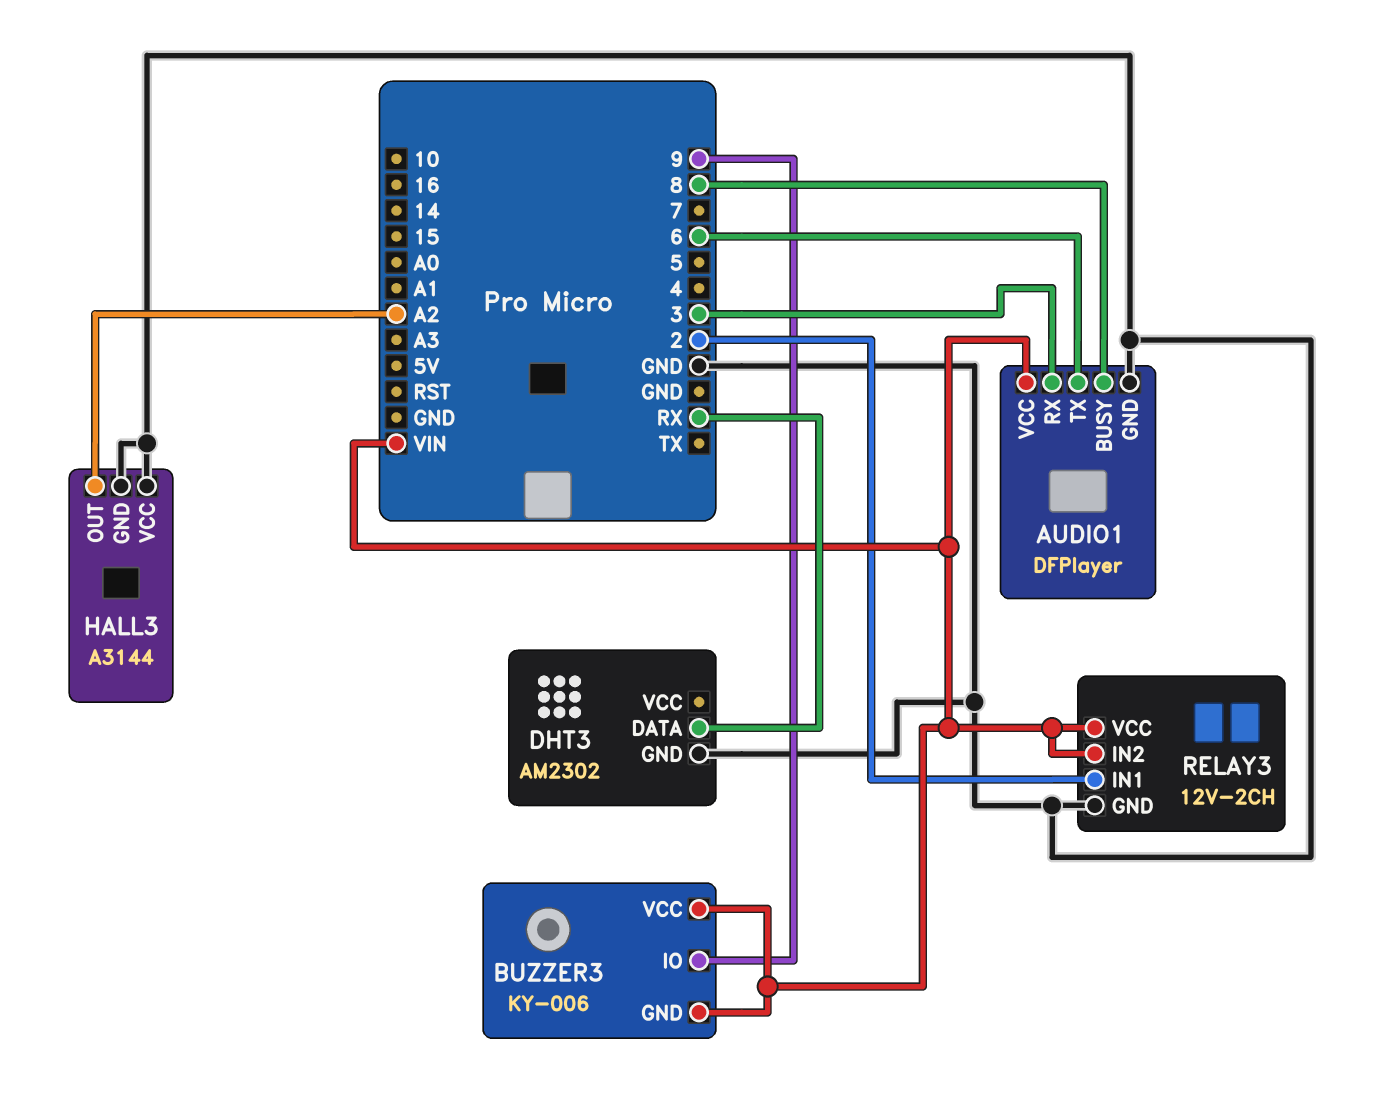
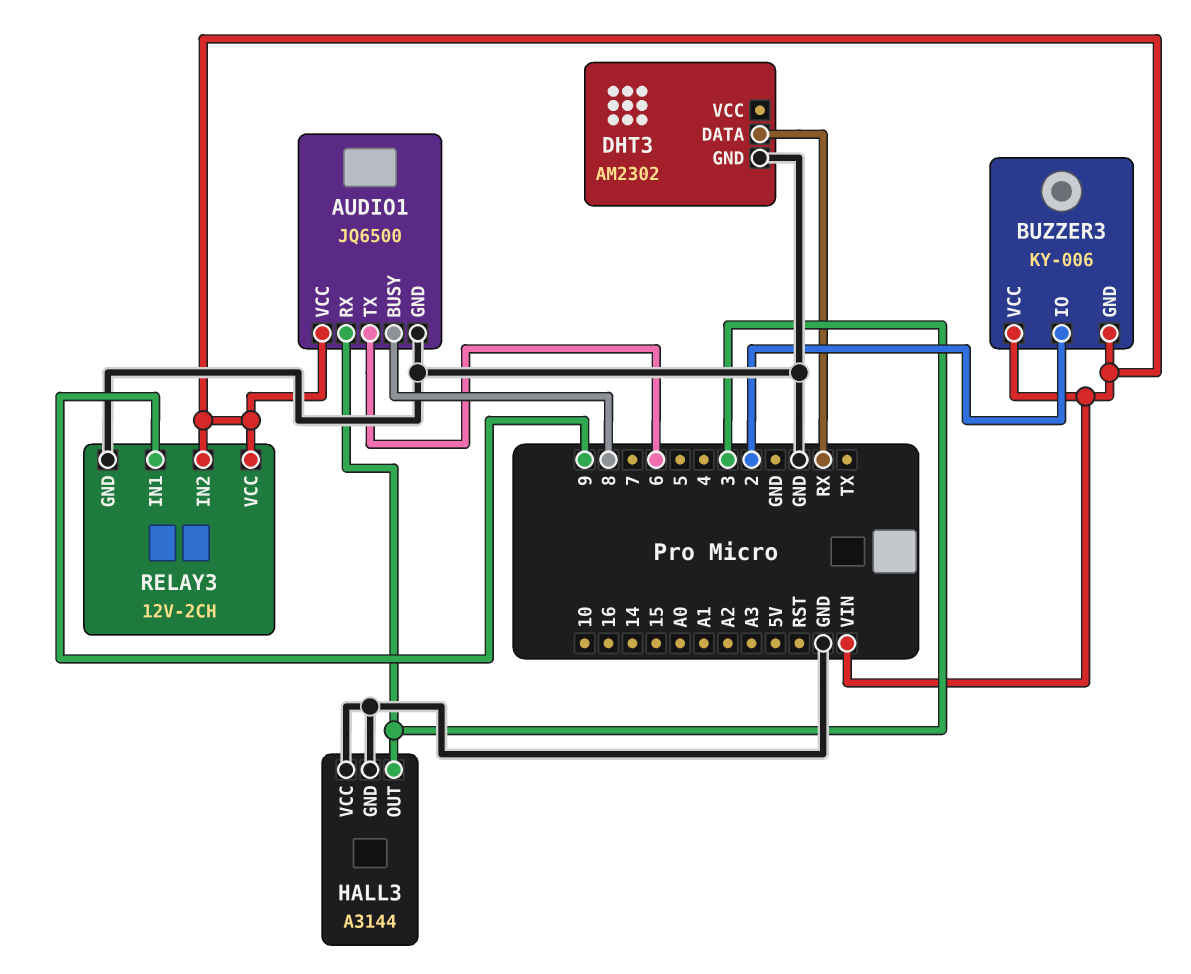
AUDIO1: DFPlayer -> JQ6500
BUZZER3 pin IO: 9 -> 2
HALL3 pin OUT: A2 -> 3
RELAY3 pin IN1: 2 -> 9

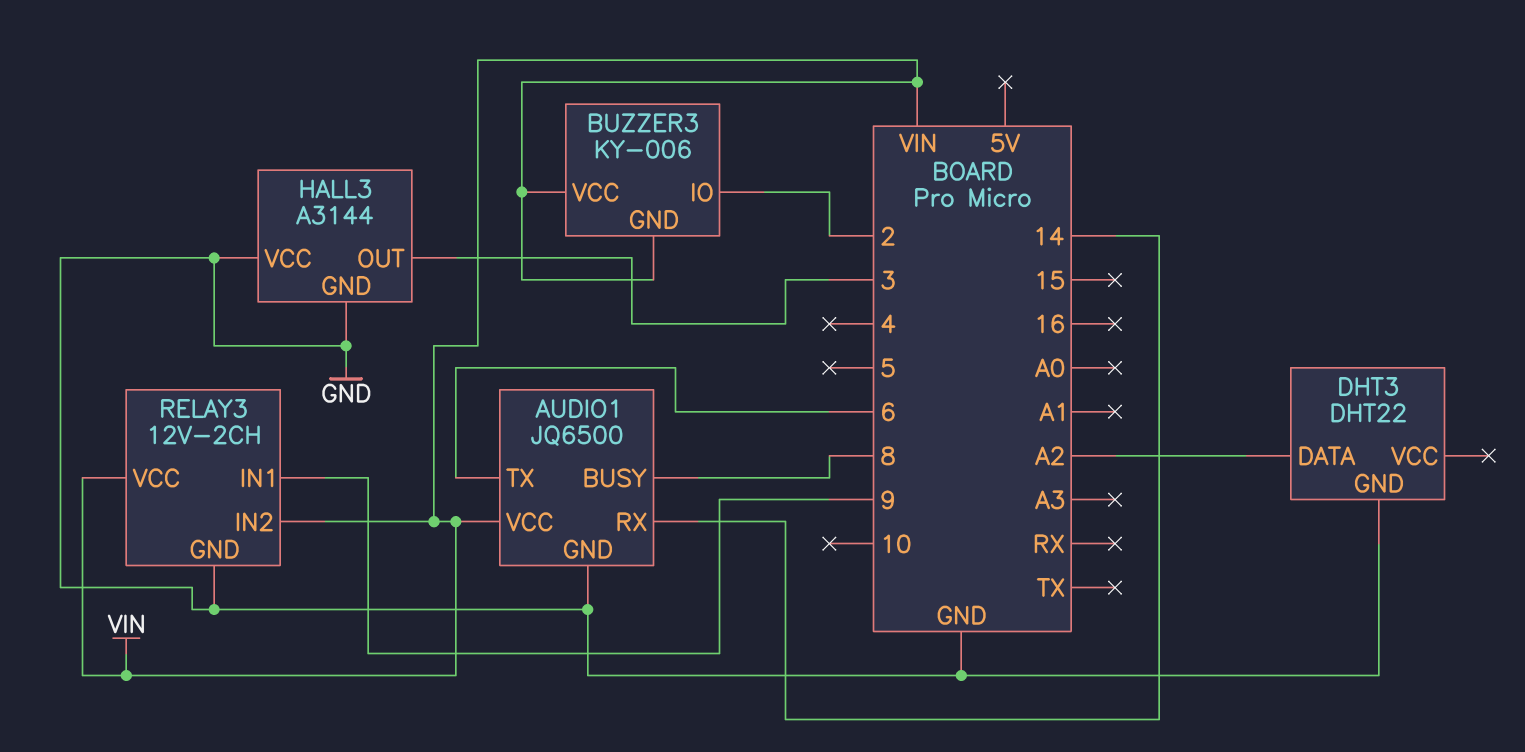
AUDIO1 pin RX: 3 -> 14
DHT3: AM2302 -> DHT22
DHT3 pin DATA: RX -> A2

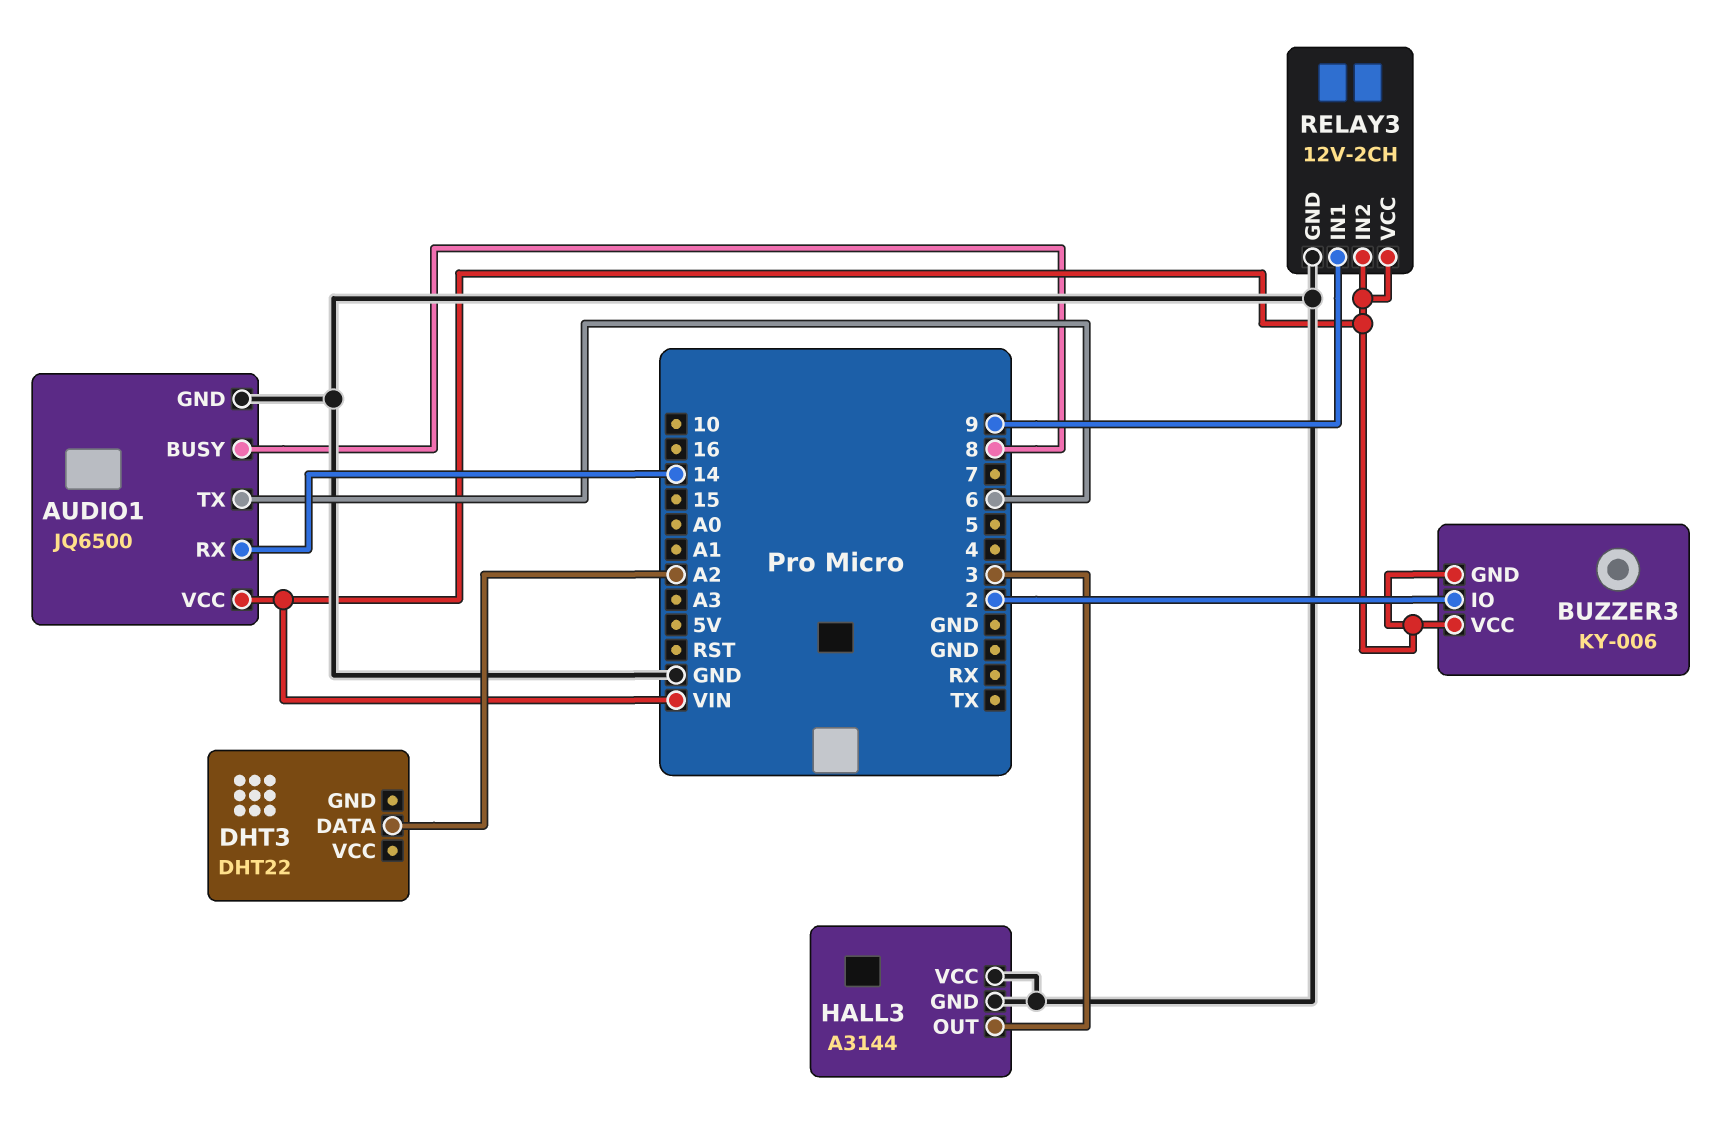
DHT3 pin GND: GND -> none

